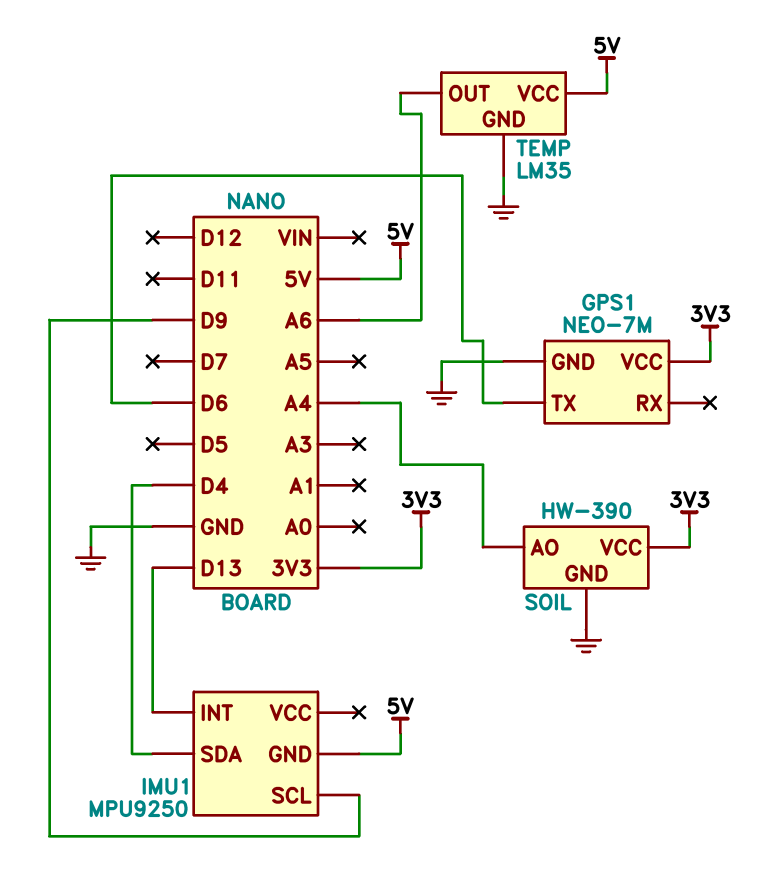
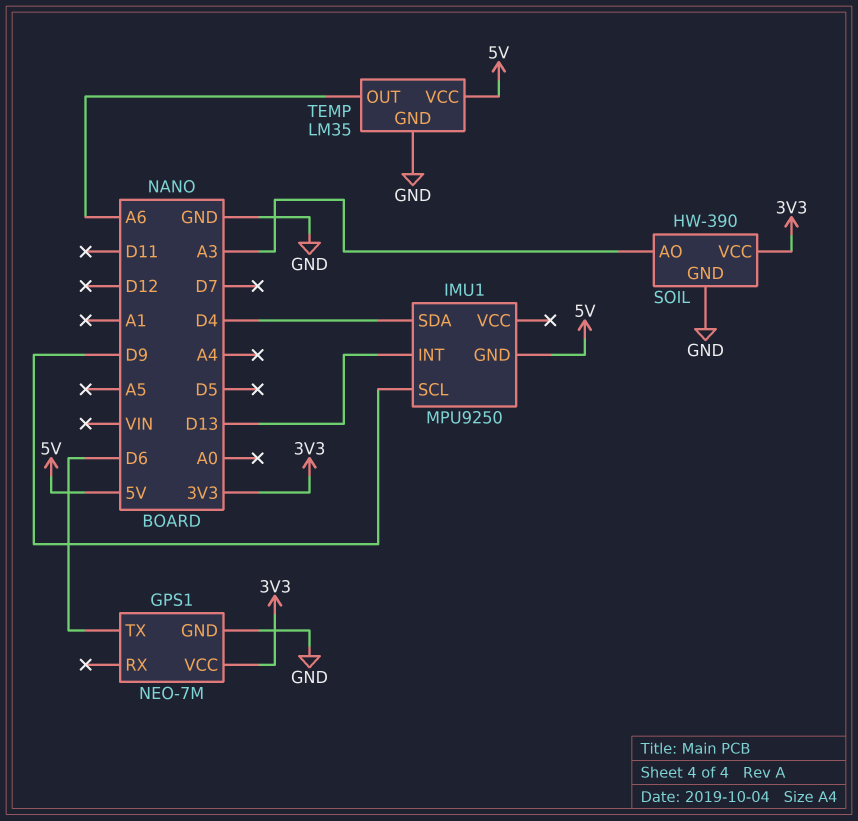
SOIL pin AO: A4 -> A3

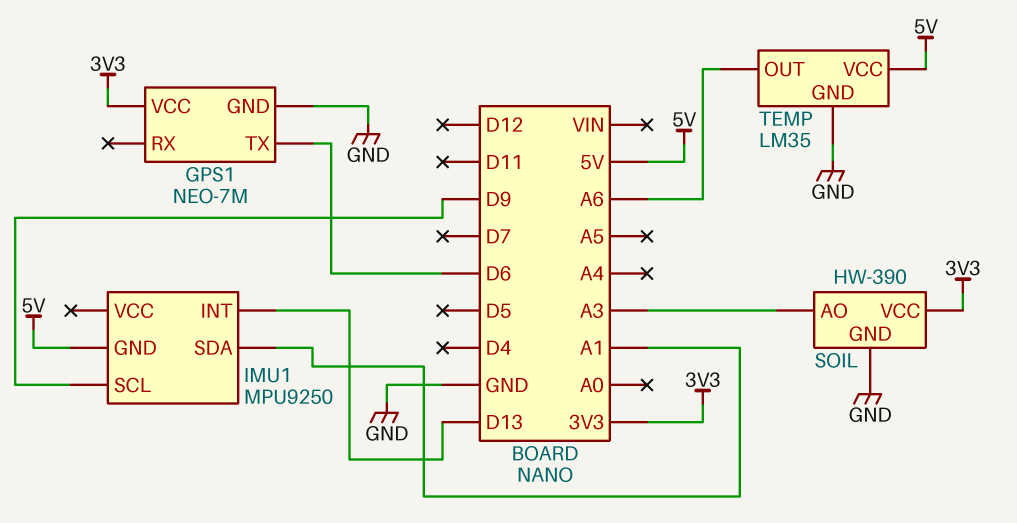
IMU1 pin SDA: D4 -> A1

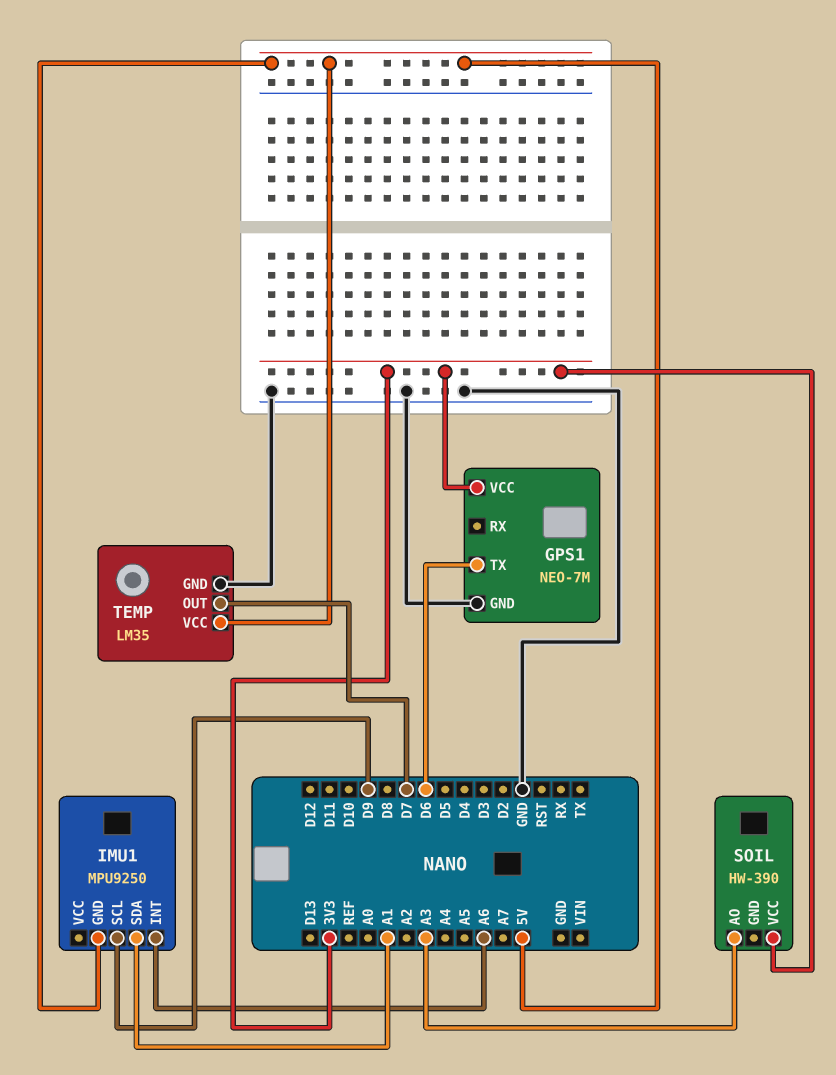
IMU1 pin INT: D13 -> A6
SOIL pin GND: GND -> none
TEMP pin OUT: A6 -> D7

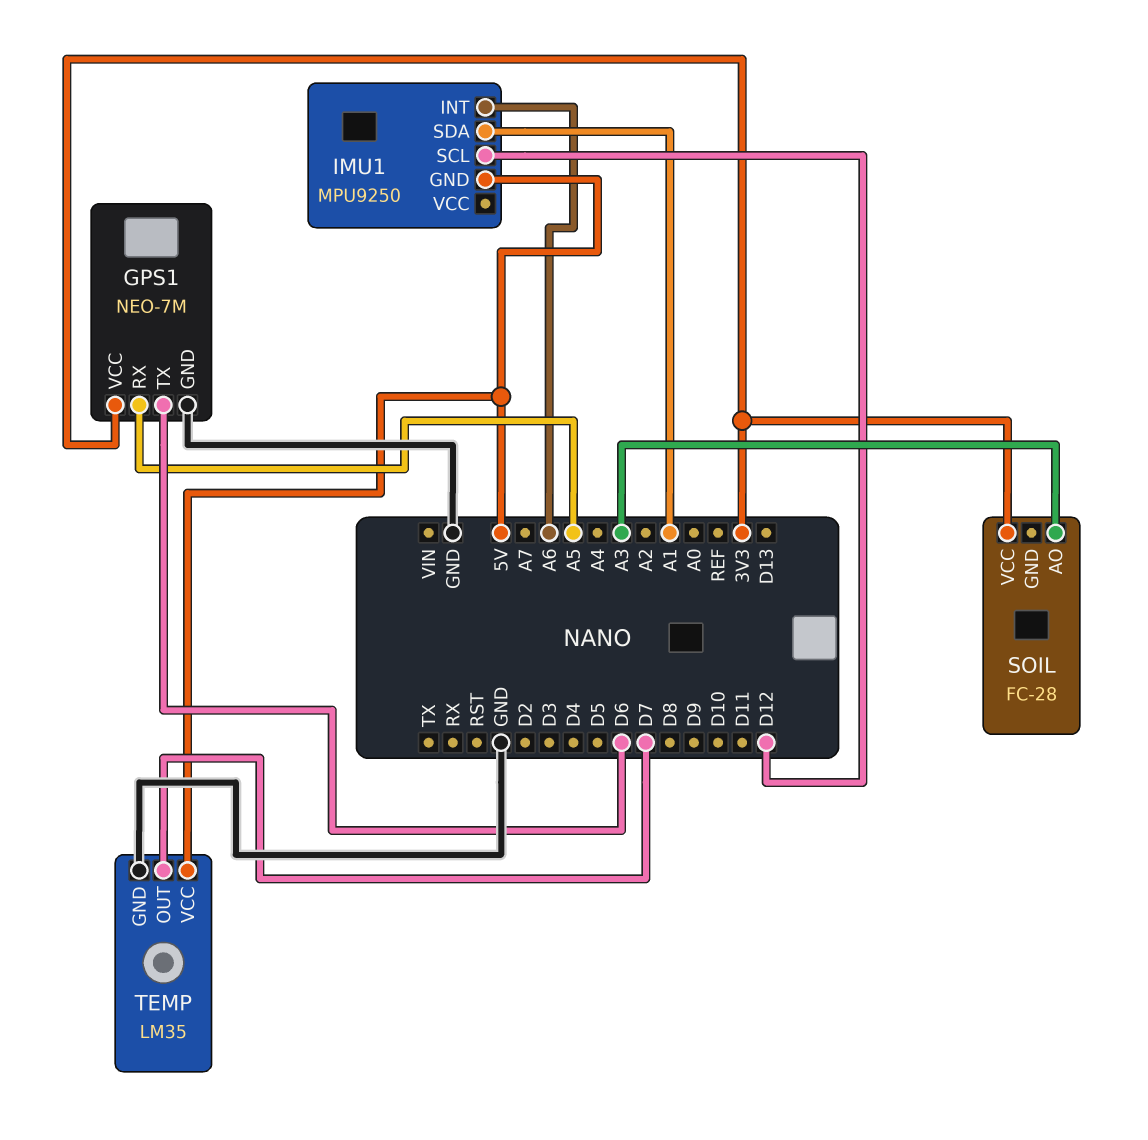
GPS1 pin RX: none -> A5
IMU1 pin SCL: D9 -> D12
SOIL: HW-390 -> FC-28

